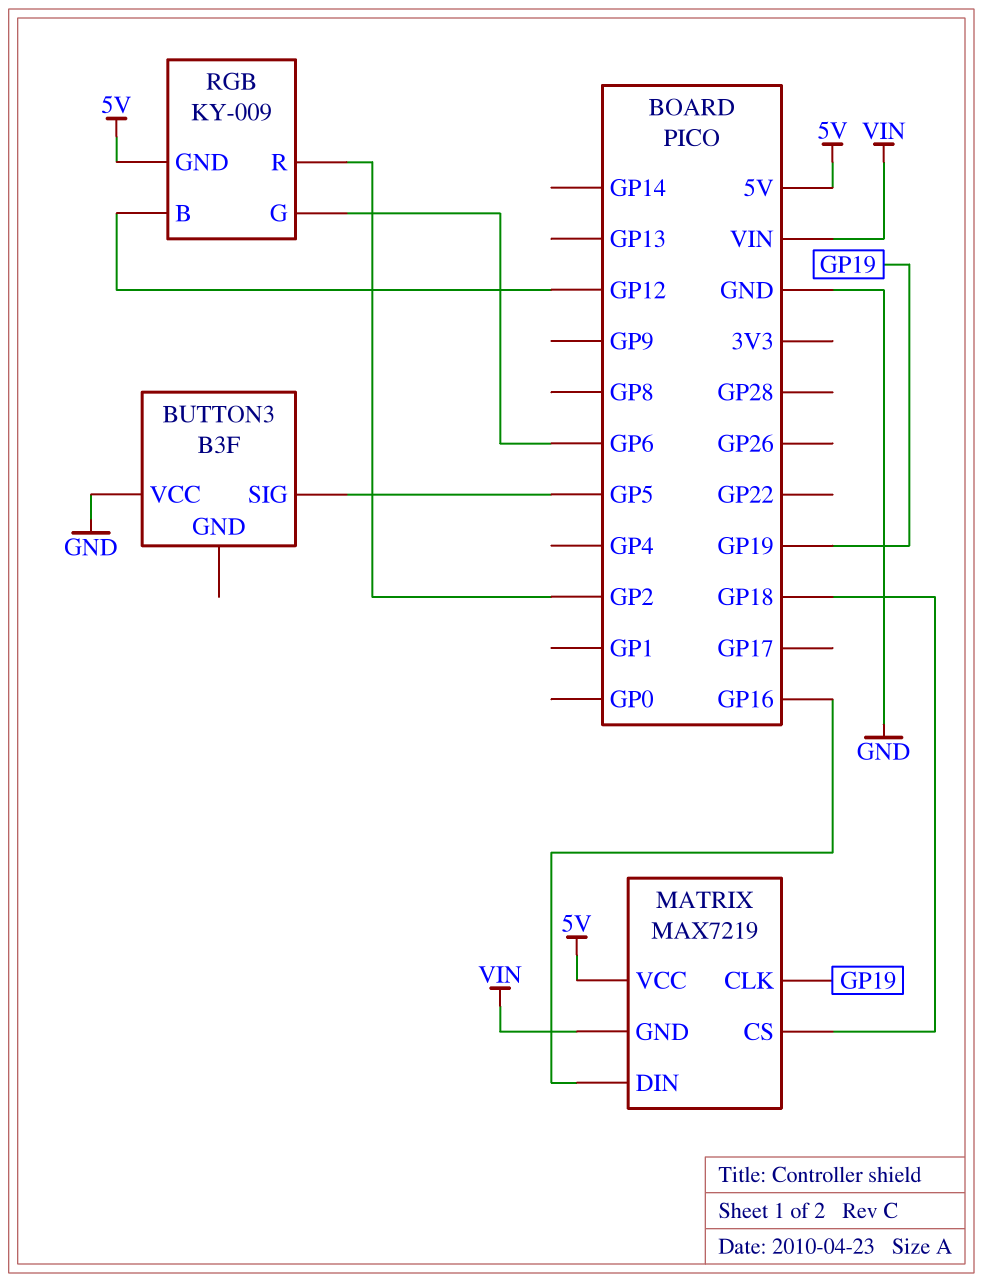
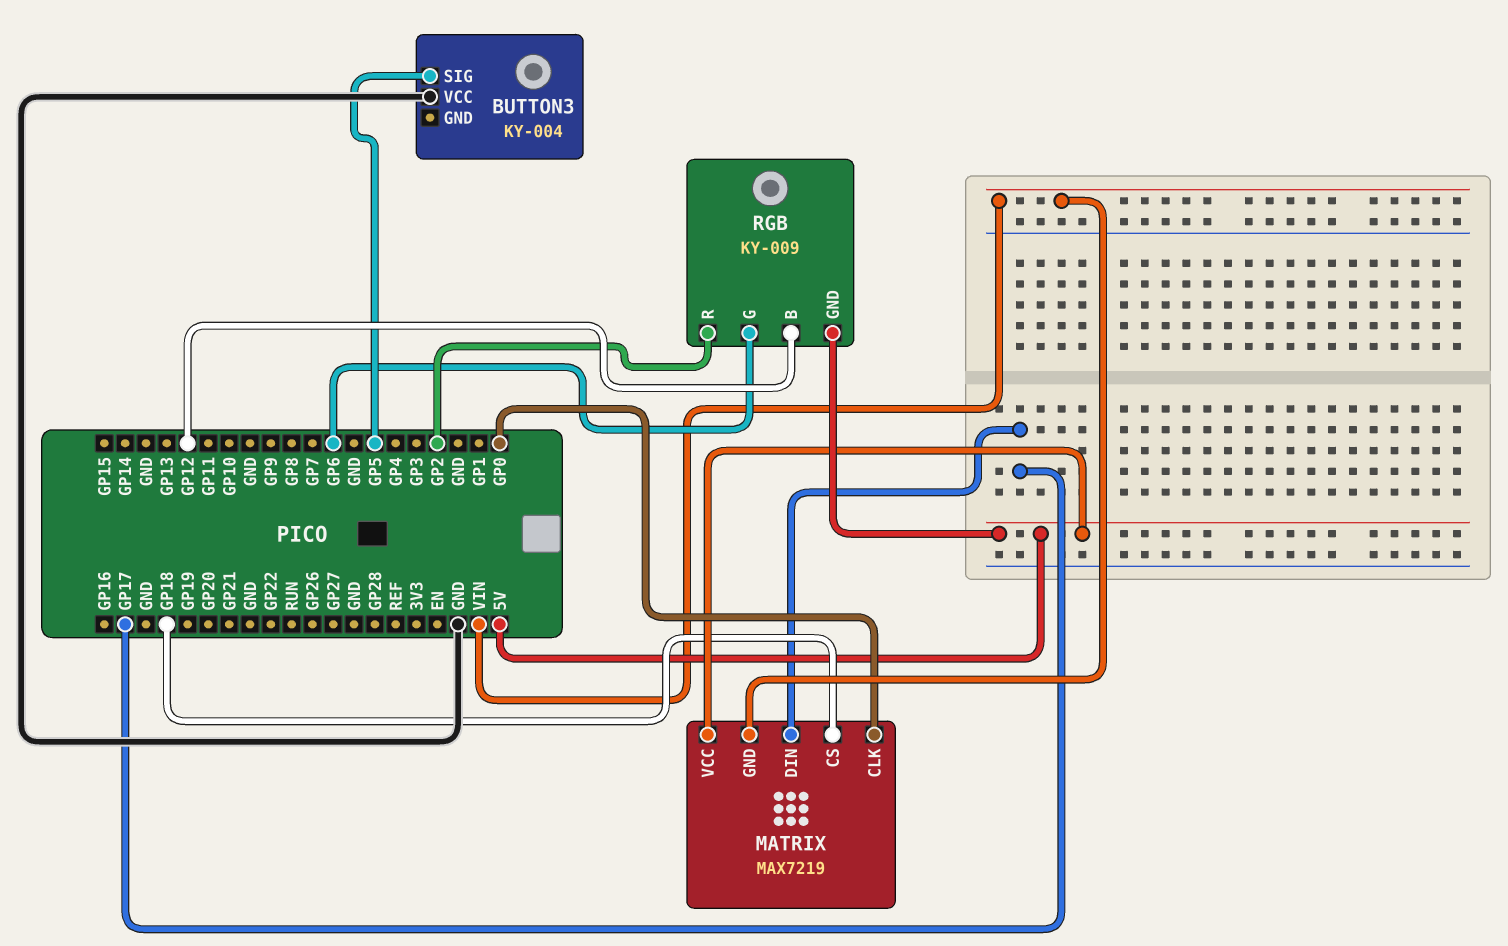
BUTTON3: B3F -> KY-004
MATRIX pin CLK: GP19 -> GP0
MATRIX pin DIN: GP16 -> GP17

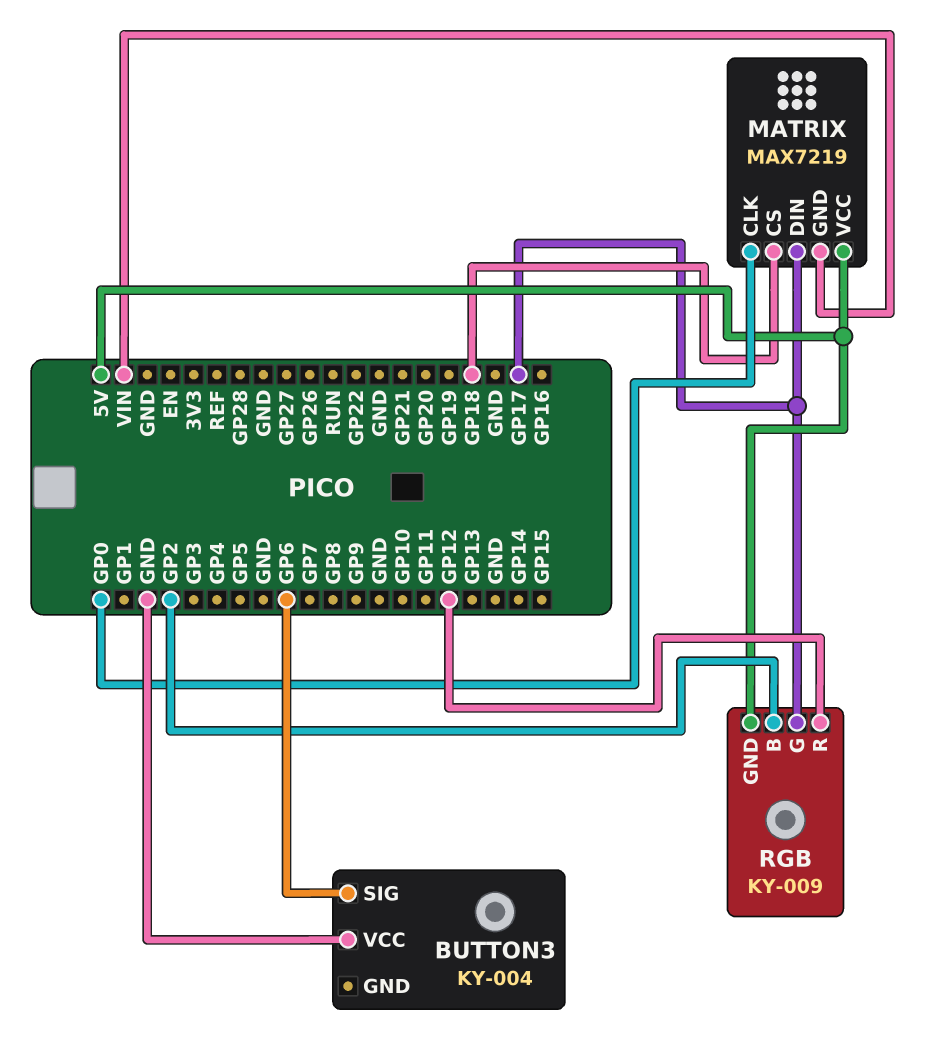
BUTTON3 pin SIG: GP5 -> GP6
RGB pin B: GP12 -> GP2
RGB pin G: GP6 -> GP17
RGB pin R: GP2 -> GP12

